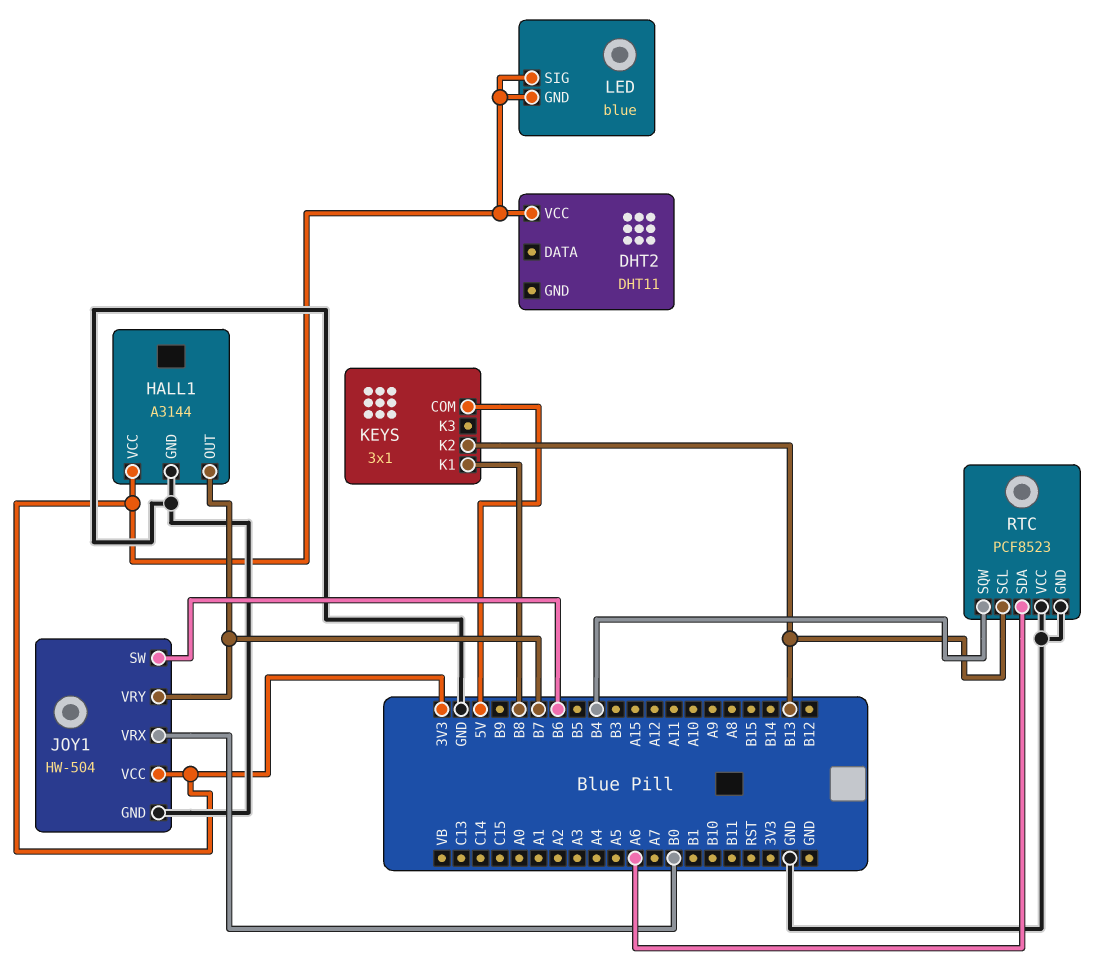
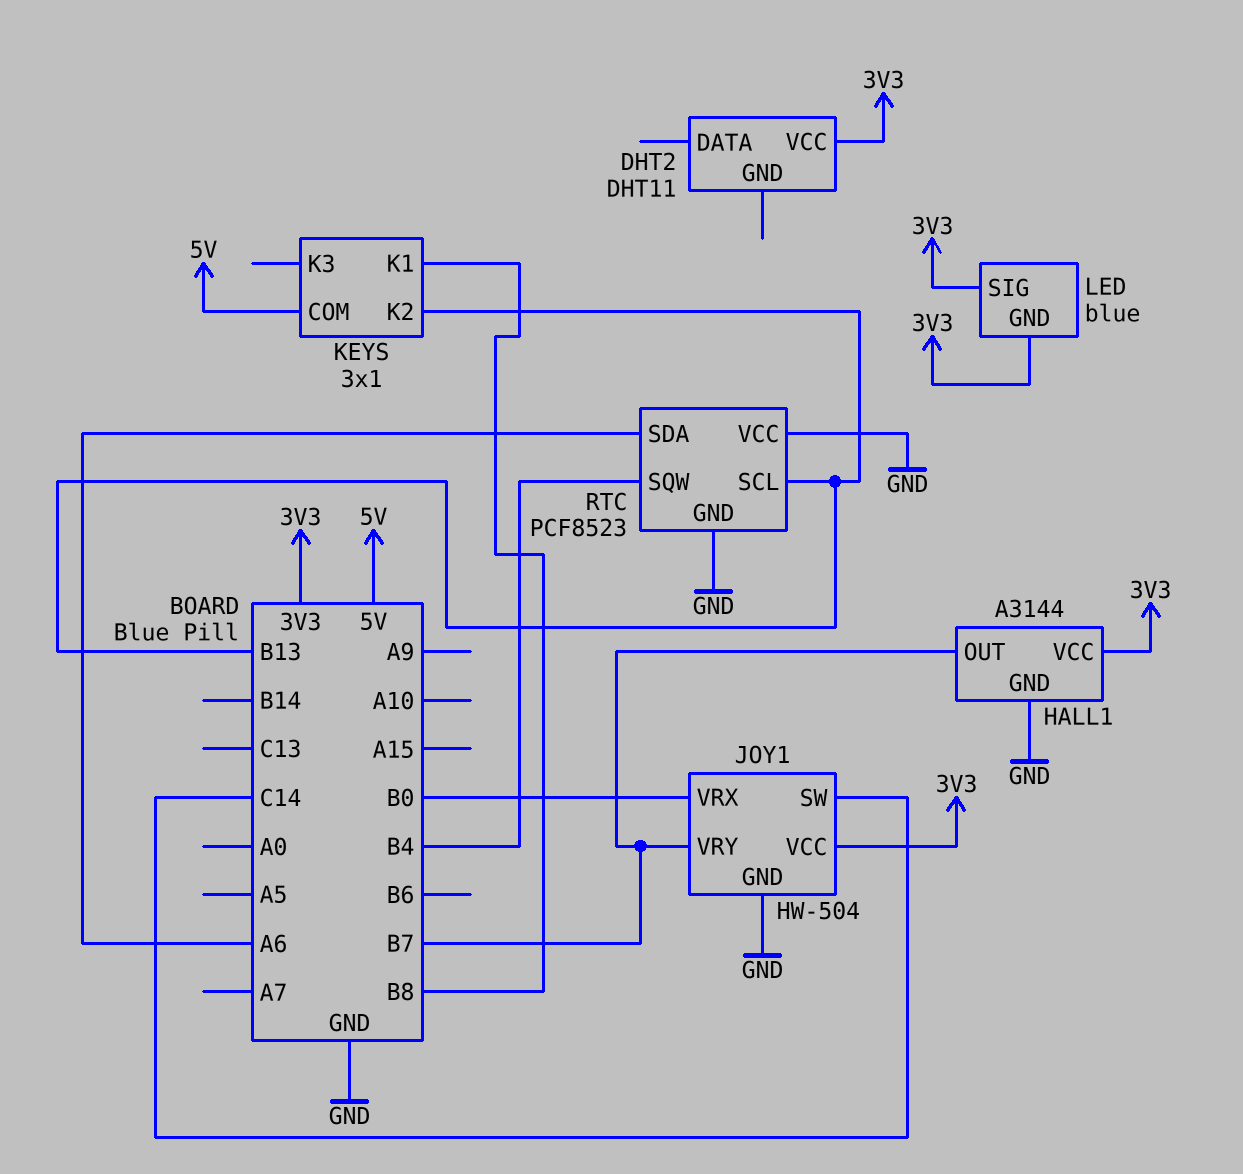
JOY1 pin SW: B6 -> C14

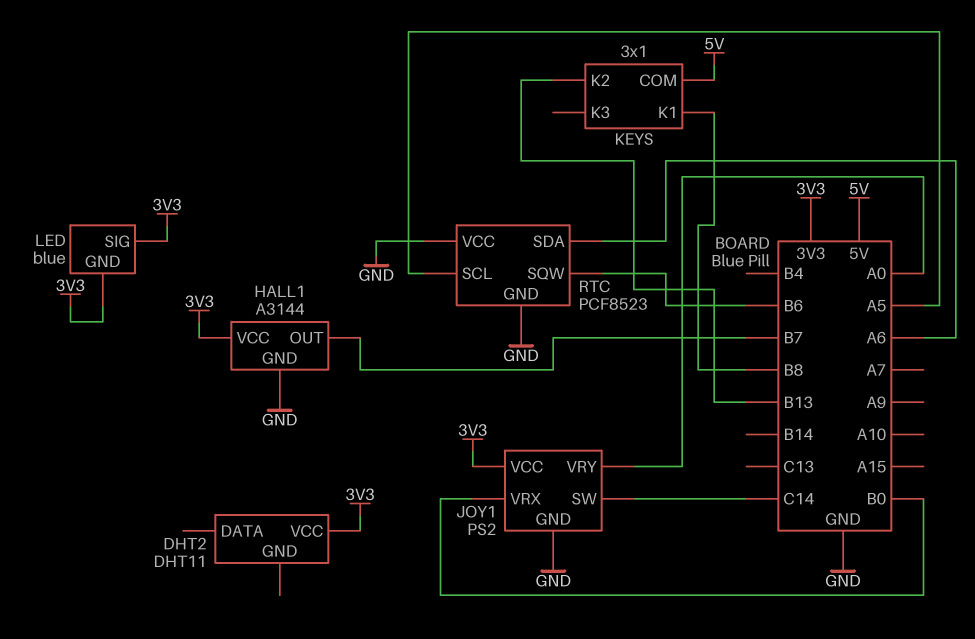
JOY1: HW-504 -> PS2
JOY1 pin VRY: B7 -> A0
RTC pin SCL: B13 -> A5
RTC pin SQW: B4 -> B6

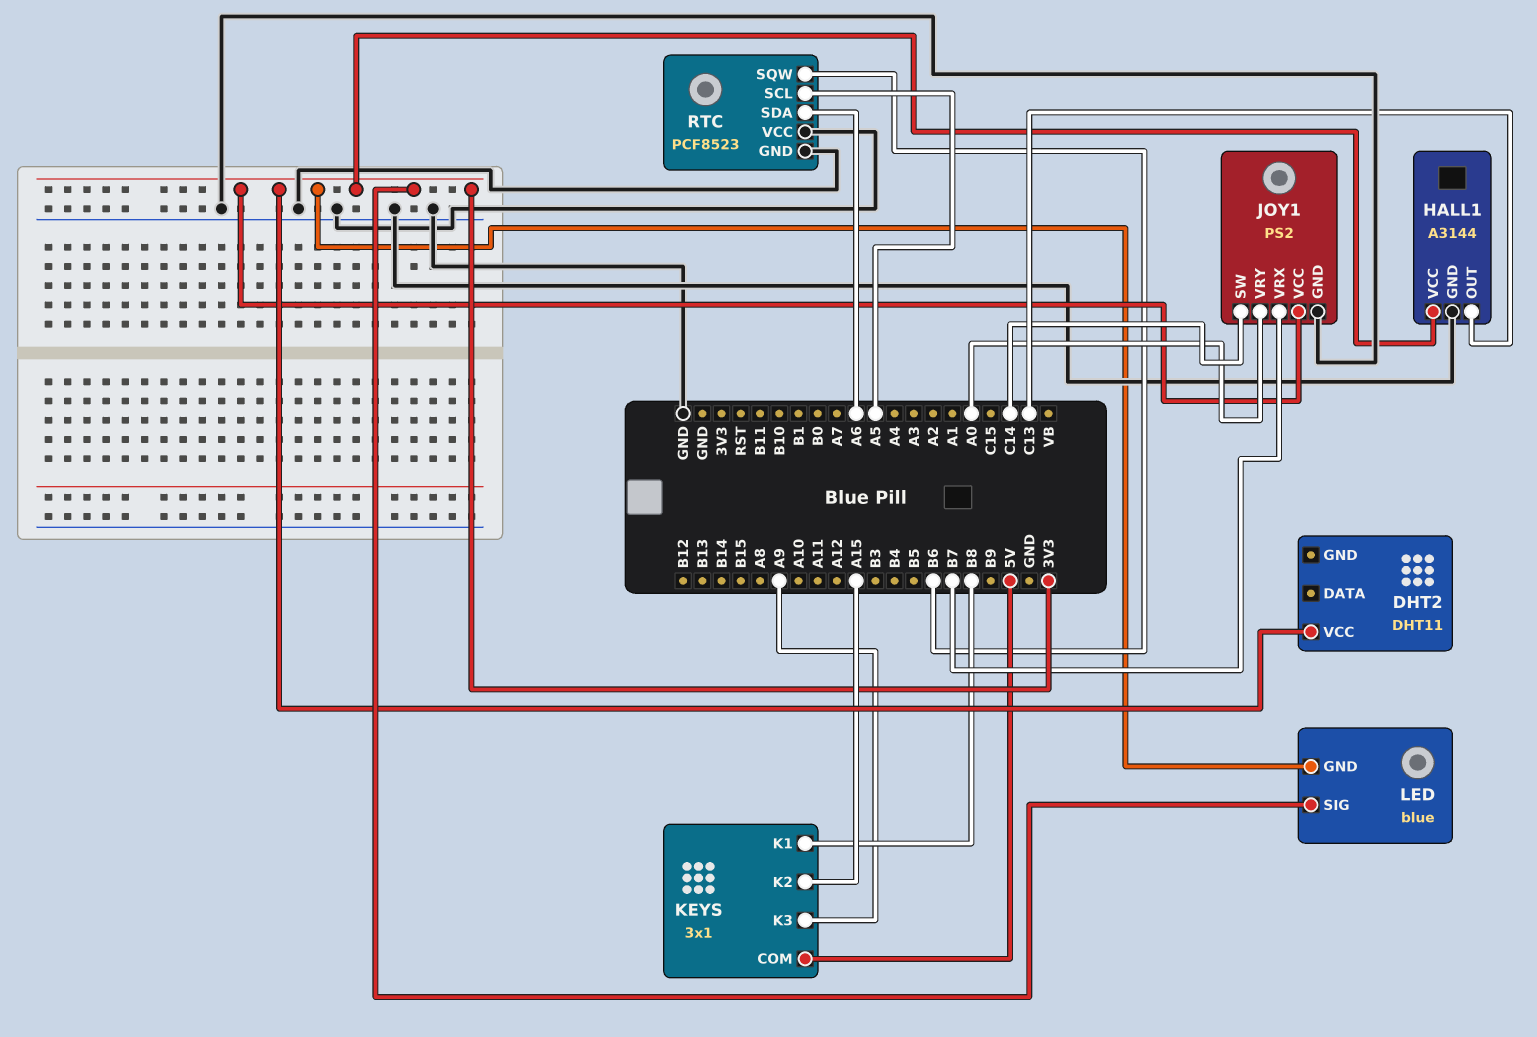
HALL1 pin OUT: B7 -> C13
JOY1 pin VRX: B0 -> B7
KEYS pin K2: B13 -> A15
KEYS pin K3: none -> A9

